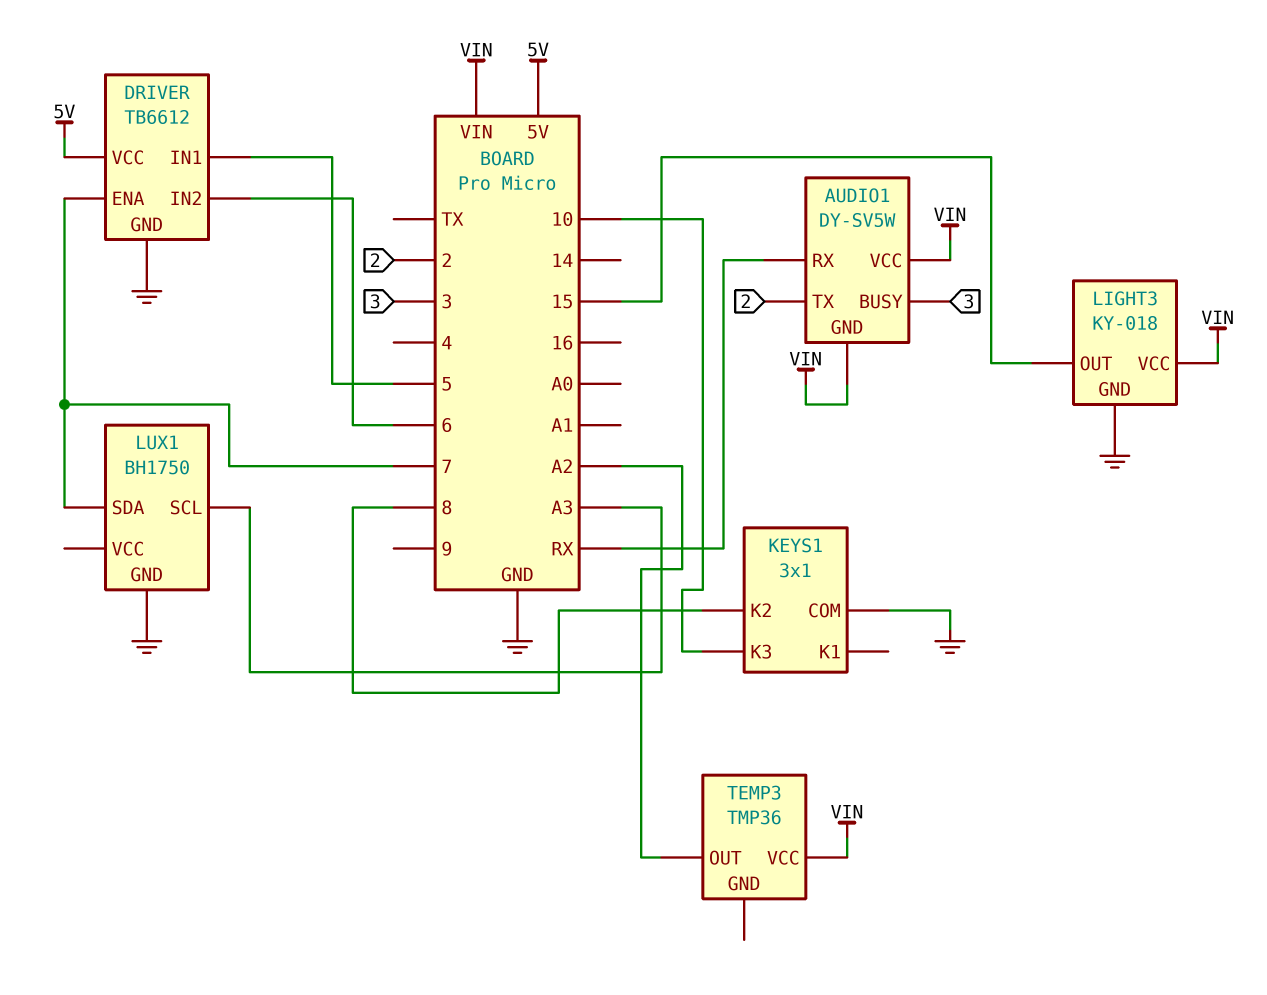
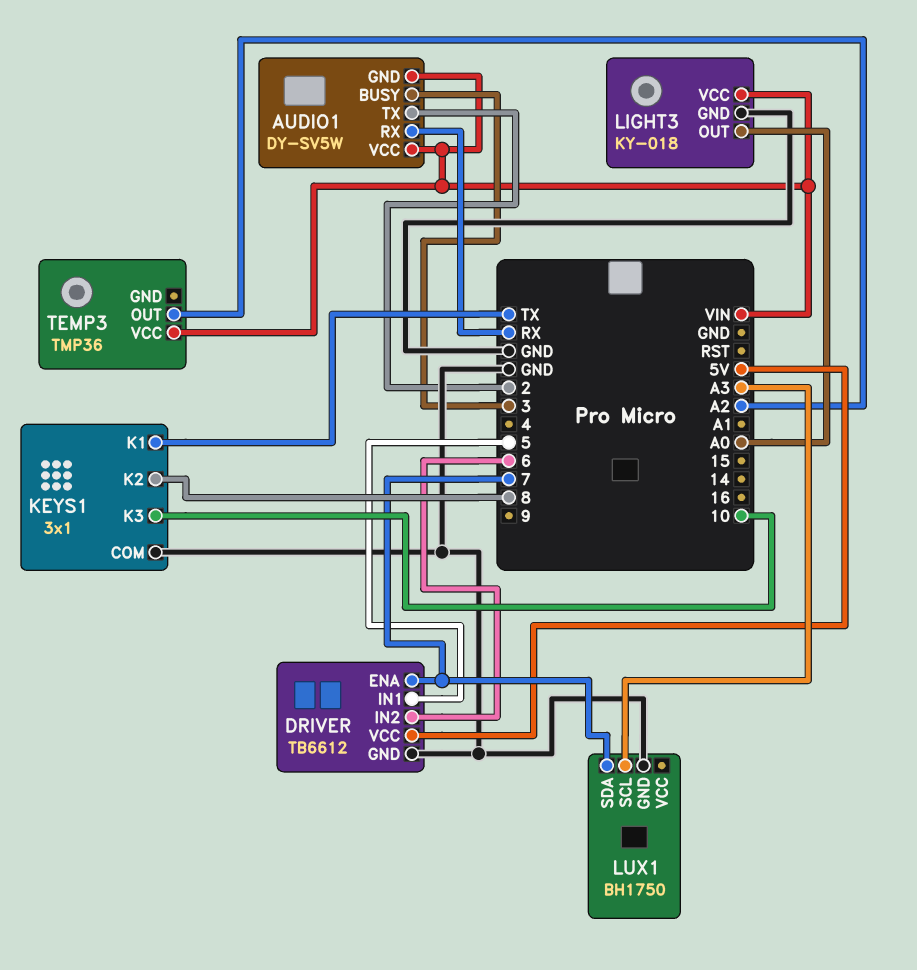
KEYS1 pin K1: none -> TX
LIGHT3 pin OUT: 15 -> A0

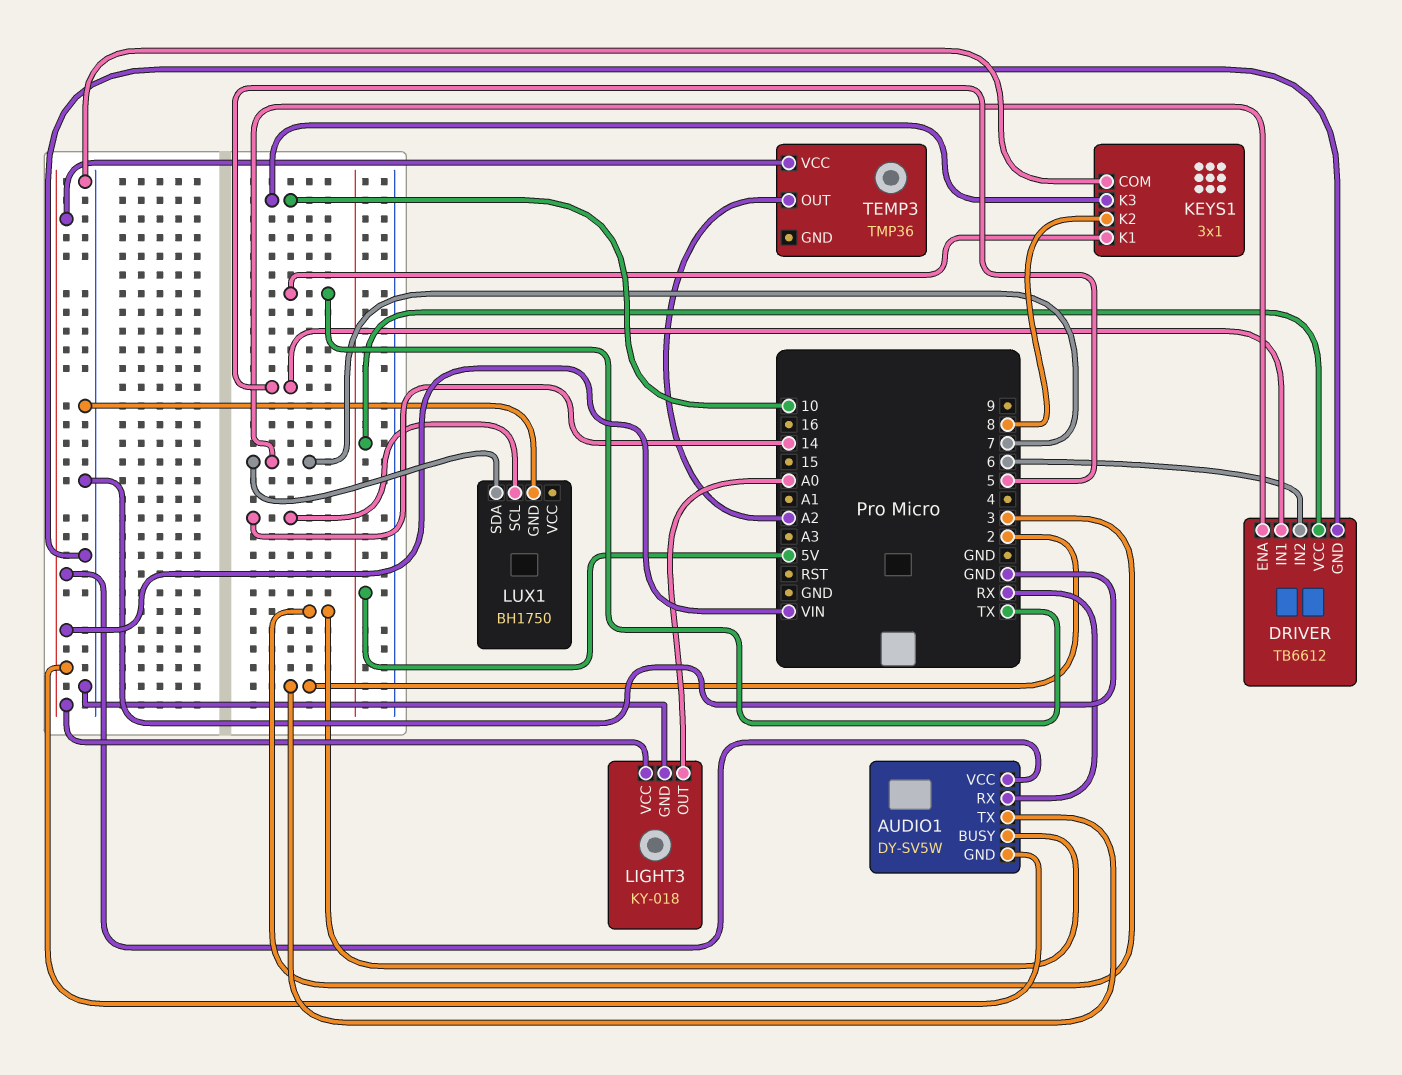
LUX1 pin SCL: A3 -> 14

